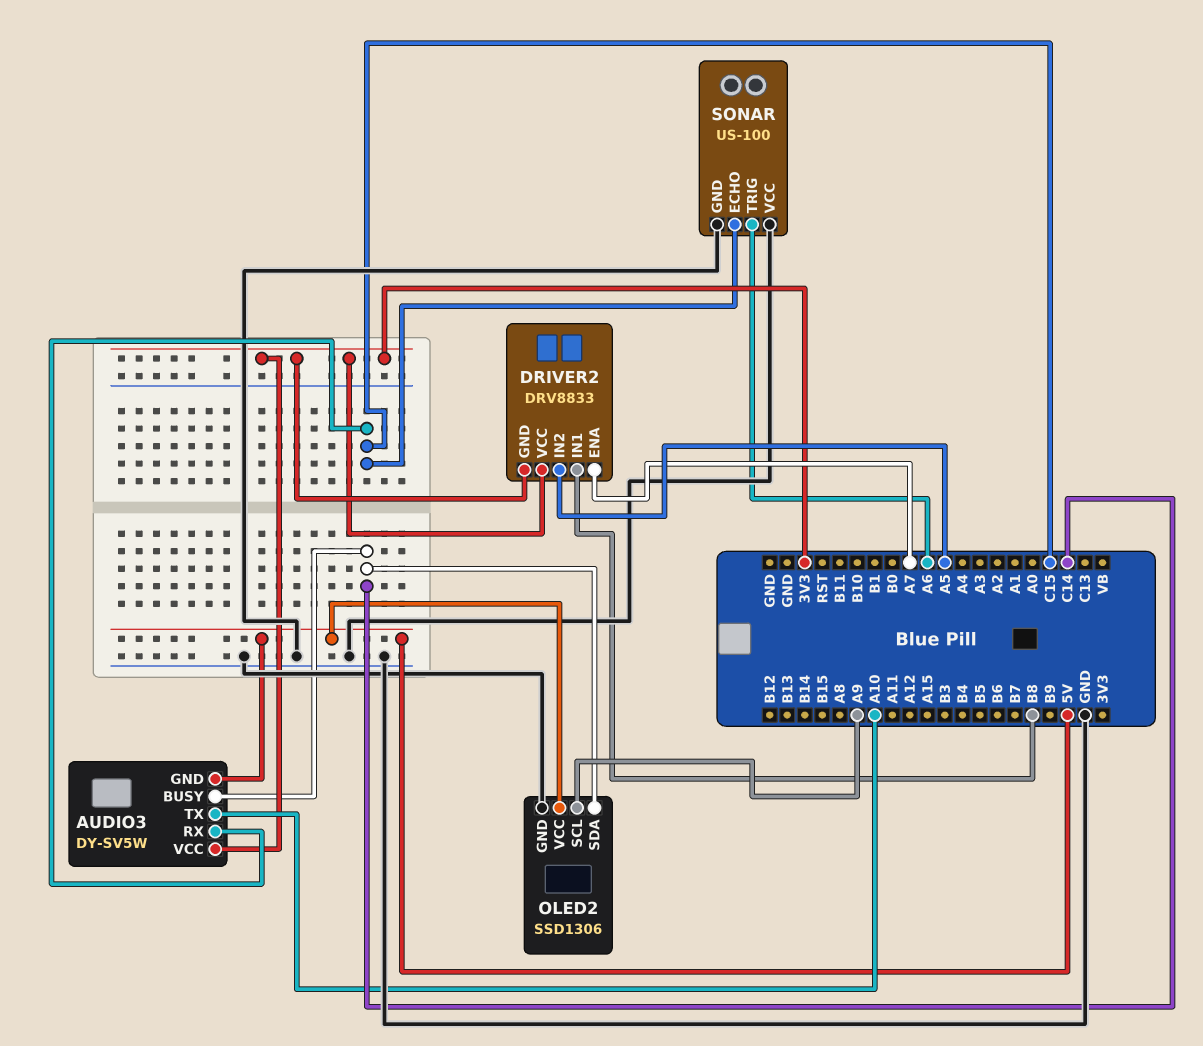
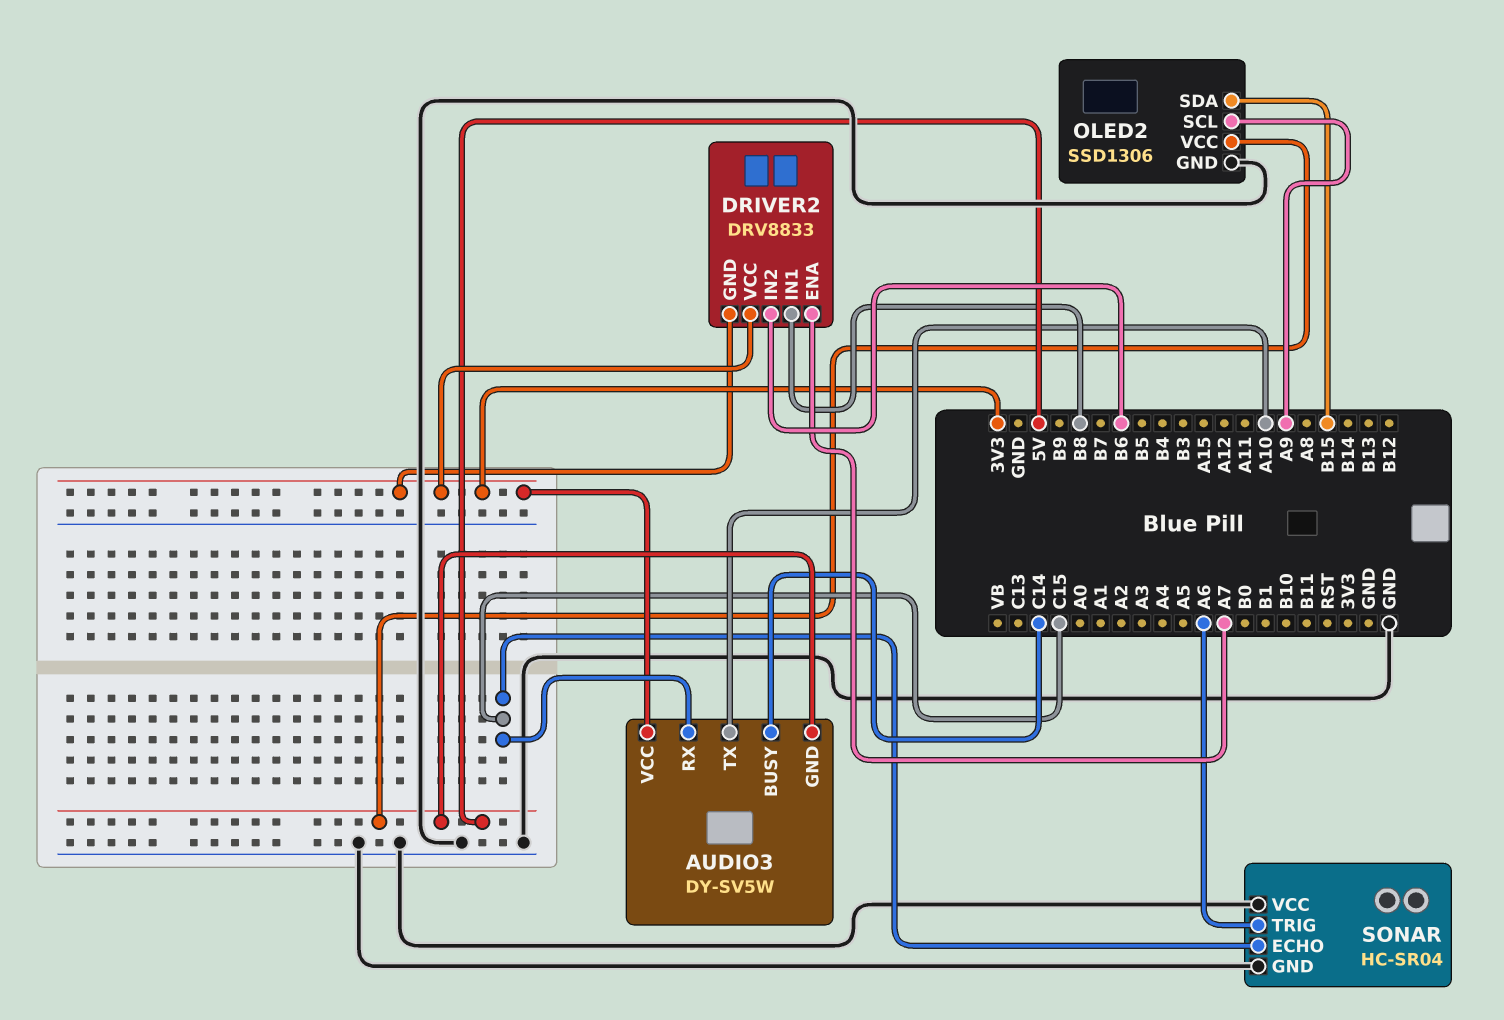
DRIVER2 pin IN2: A5 -> B6
OLED2 pin SDA: C14 -> B15
SONAR: US-100 -> HC-SR04

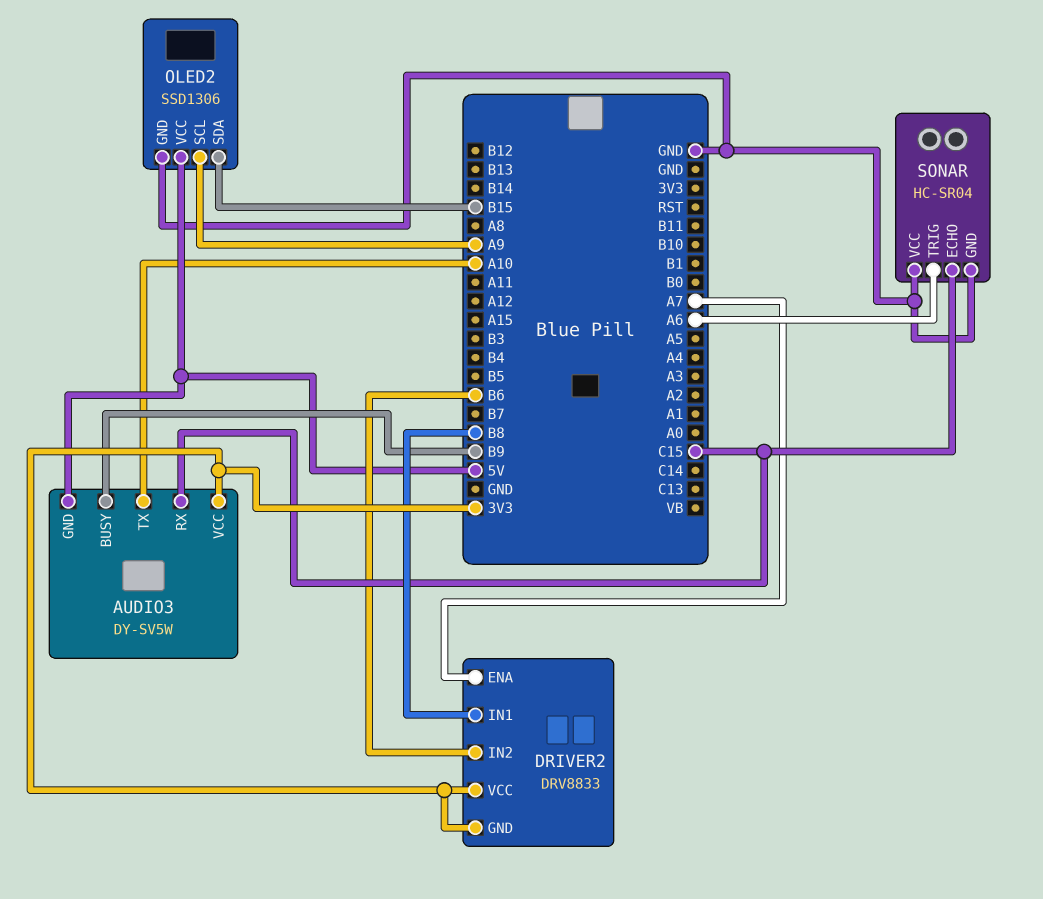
AUDIO3 pin BUSY: C14 -> B9

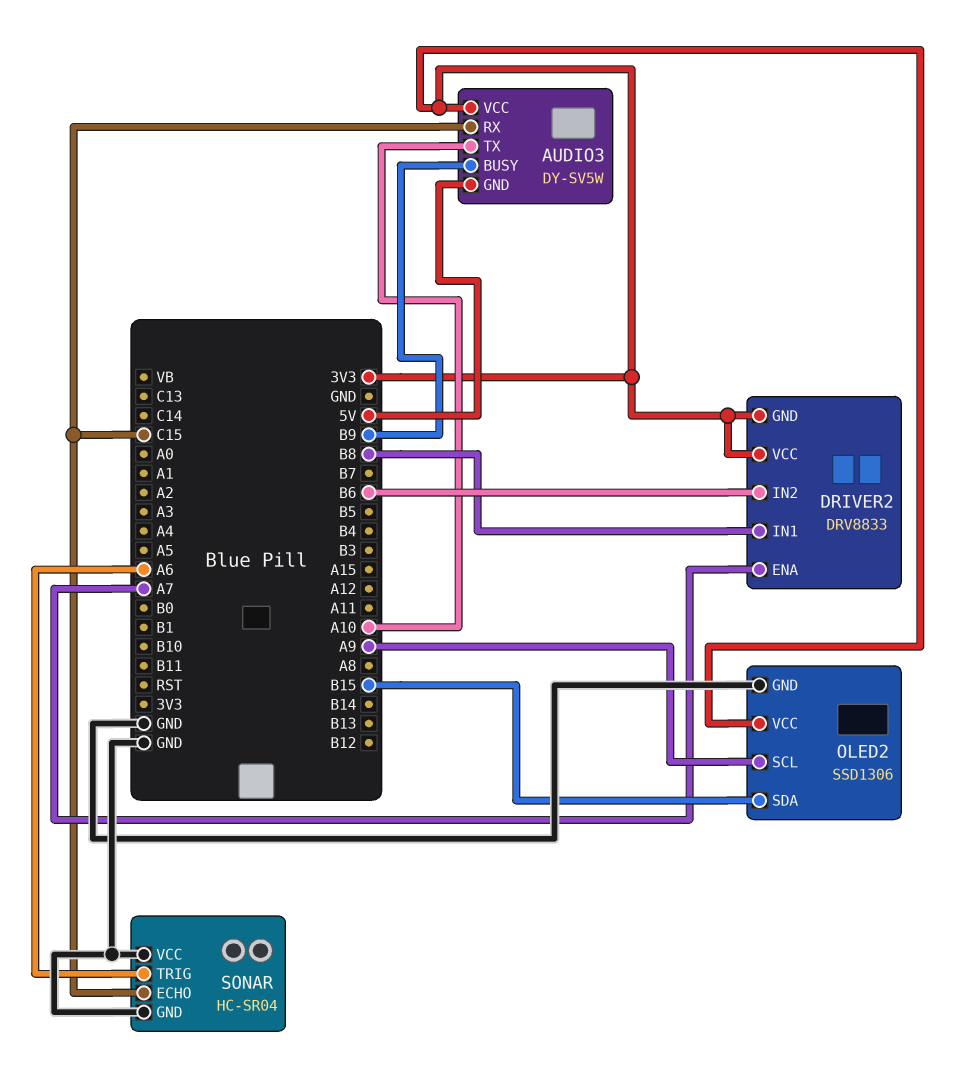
OLED2 pin VCC: 5V -> 3V3

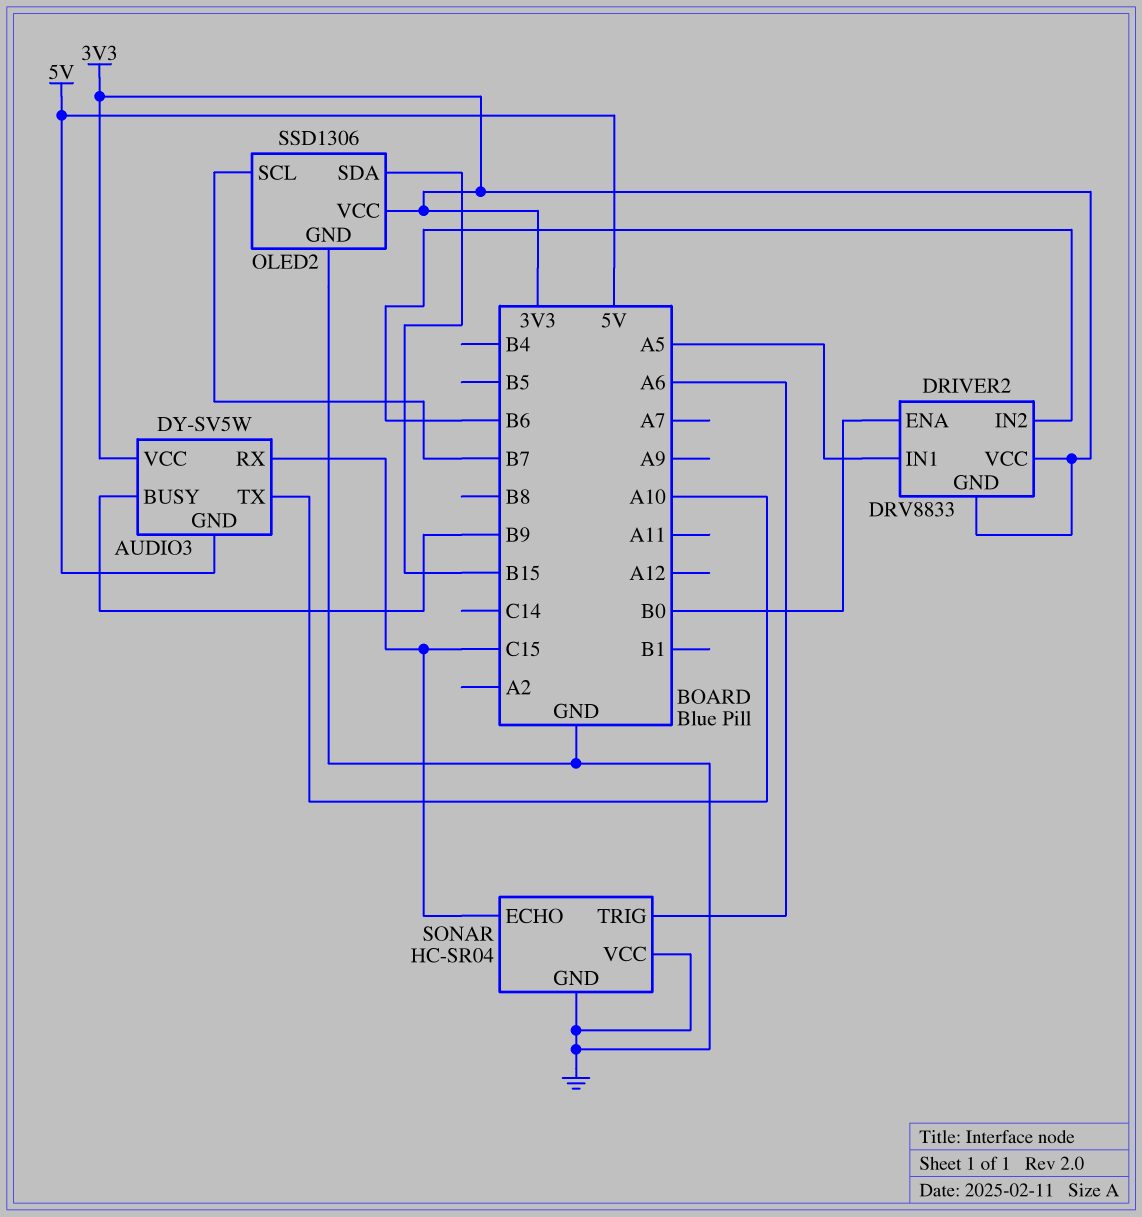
DRIVER2 pin ENA: A7 -> B0
DRIVER2 pin IN1: B8 -> A5
OLED2 pin SCL: A9 -> B7

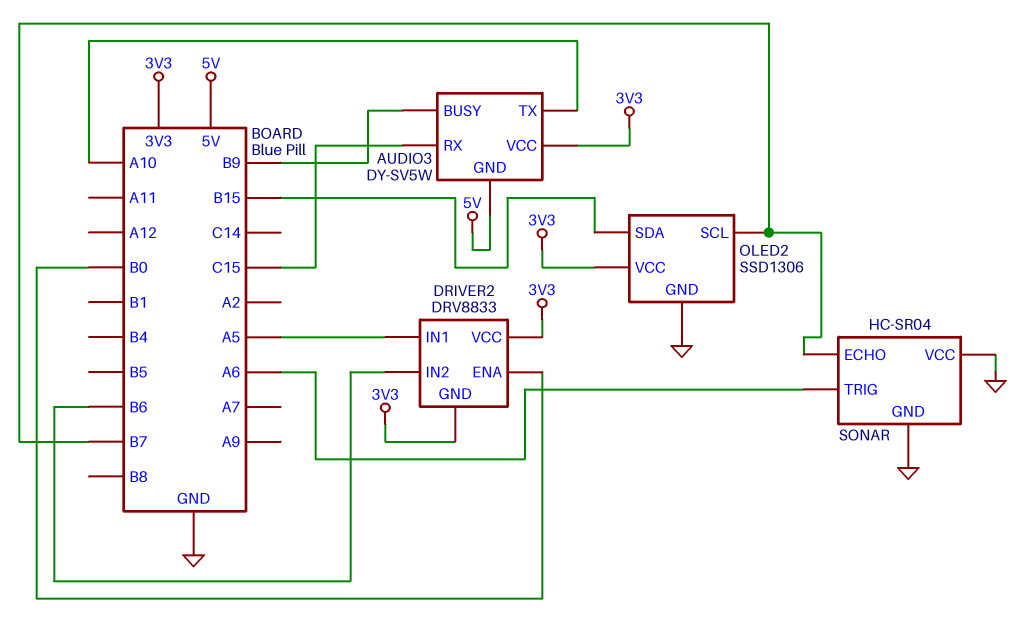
SONAR pin ECHO: C15 -> B7

